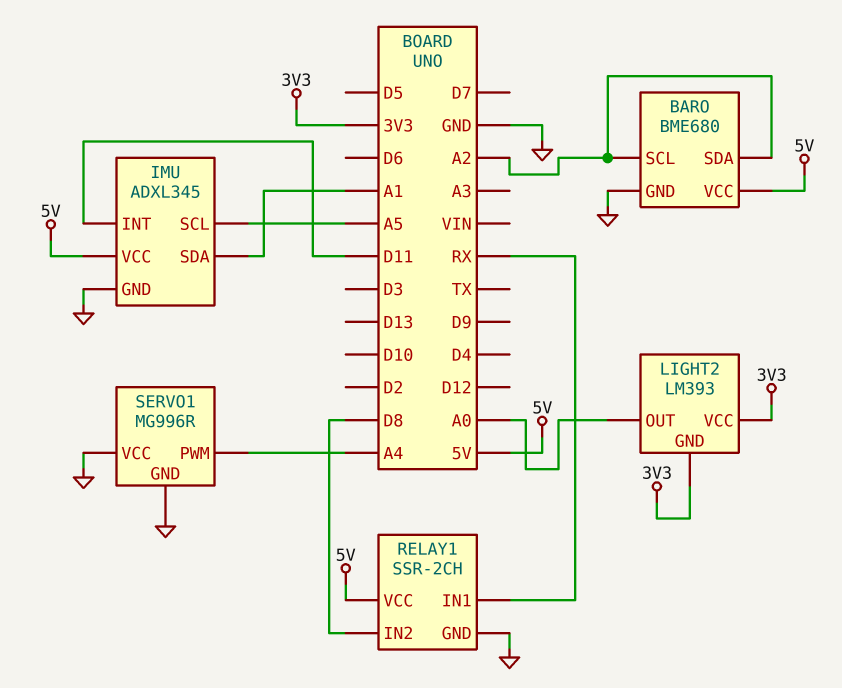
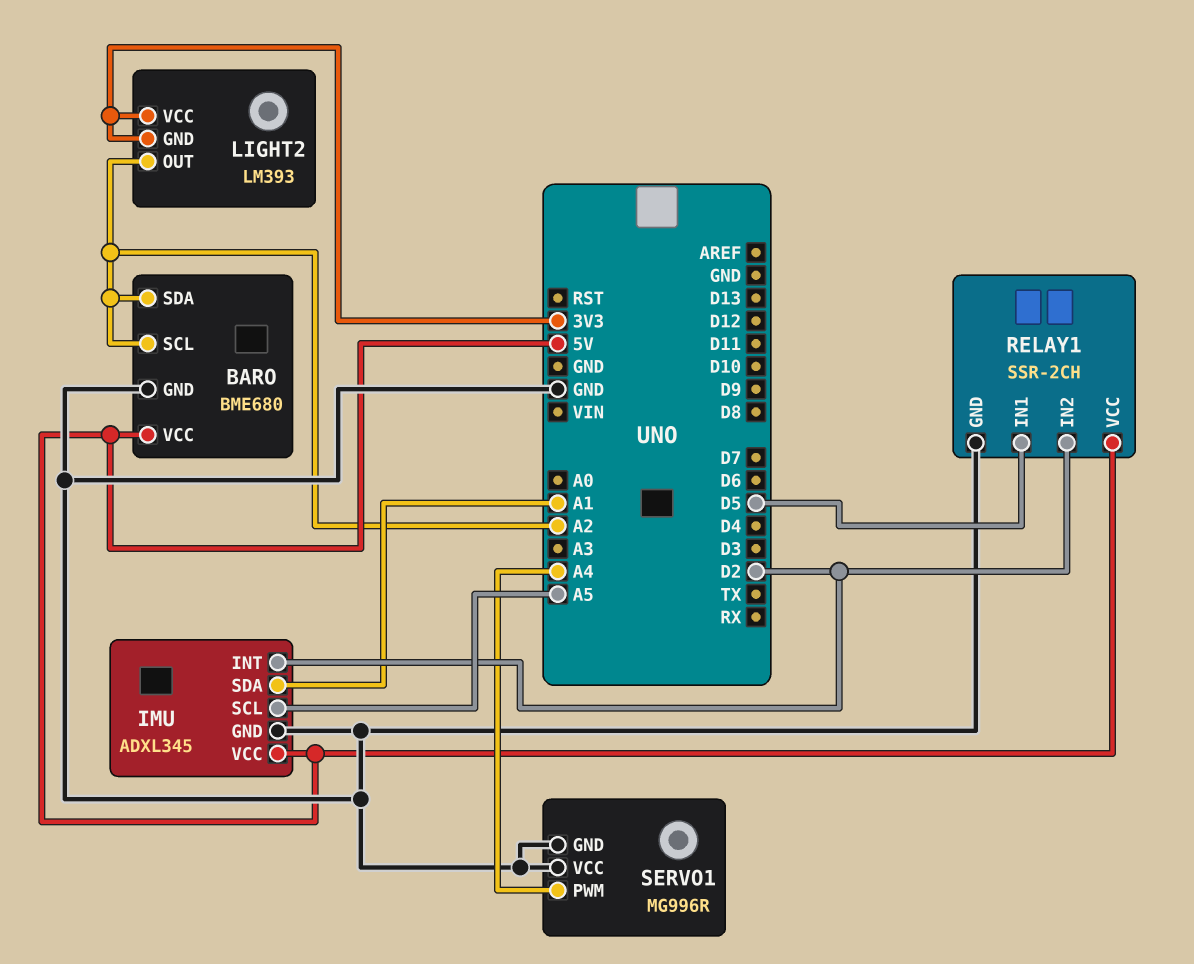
IMU pin INT: D11 -> D2
LIGHT2 pin OUT: A0 -> A2
RELAY1 pin IN1: RX -> D5
RELAY1 pin IN2: D8 -> D2

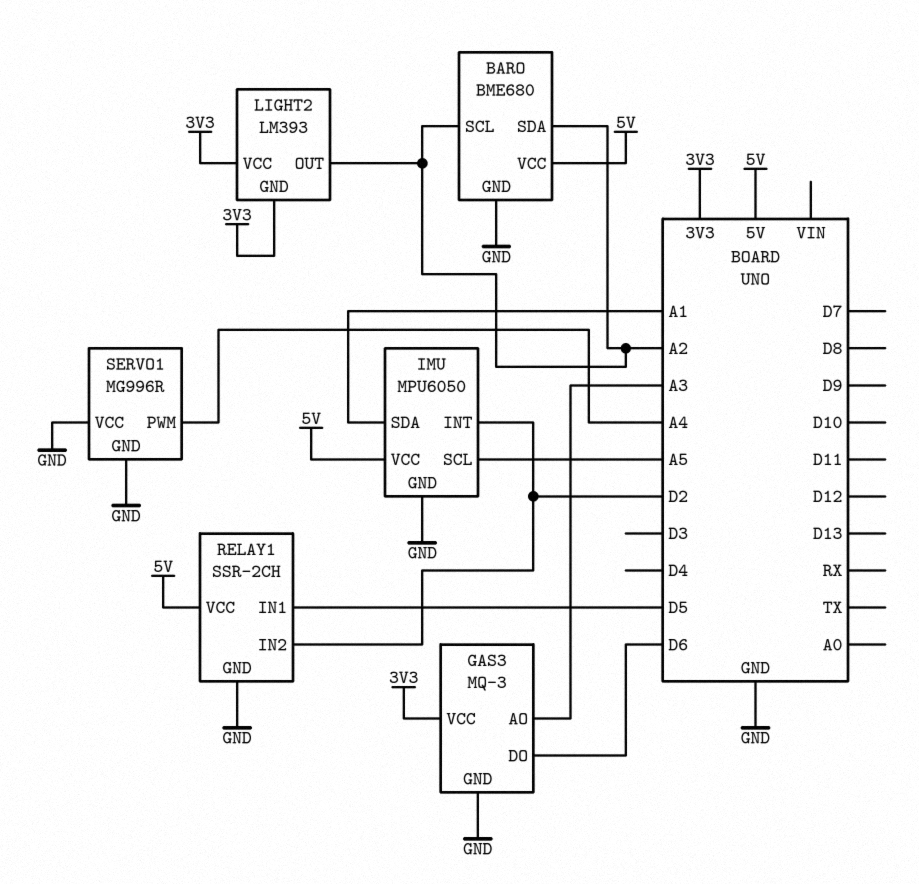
GAS3: none -> MQ-3
GAS3 pin AO: none -> A3
GAS3 pin DO: none -> D6
GAS3 pin GND: none -> GND
GAS3 pin VCC: none -> 3V3
IMU: ADXL345 -> MPU6050

